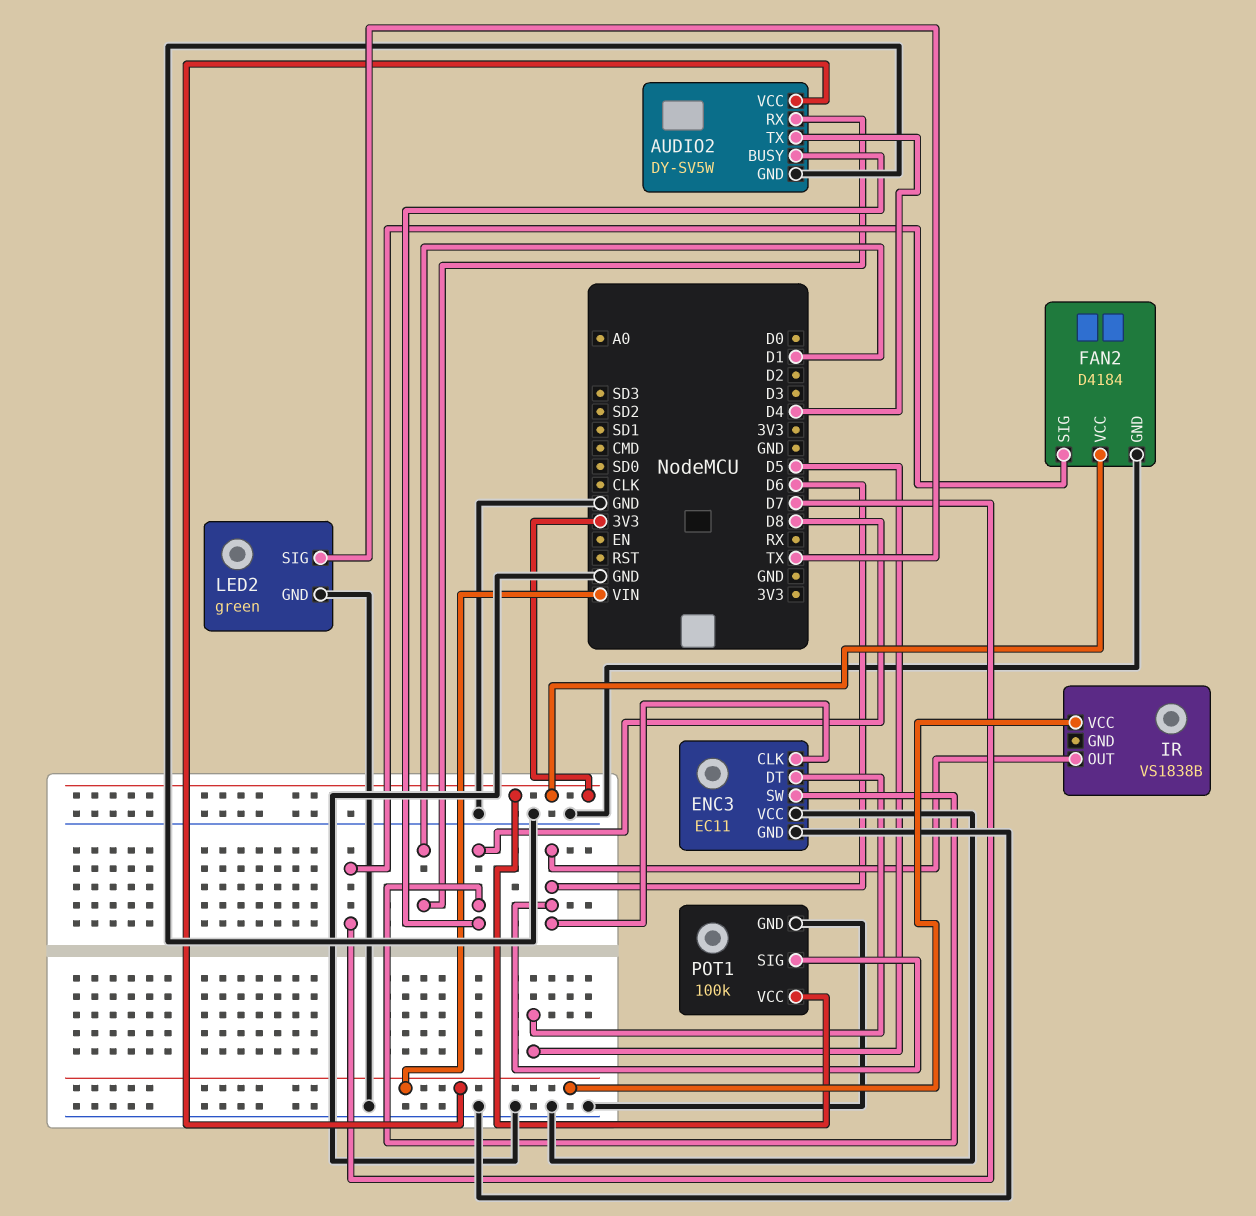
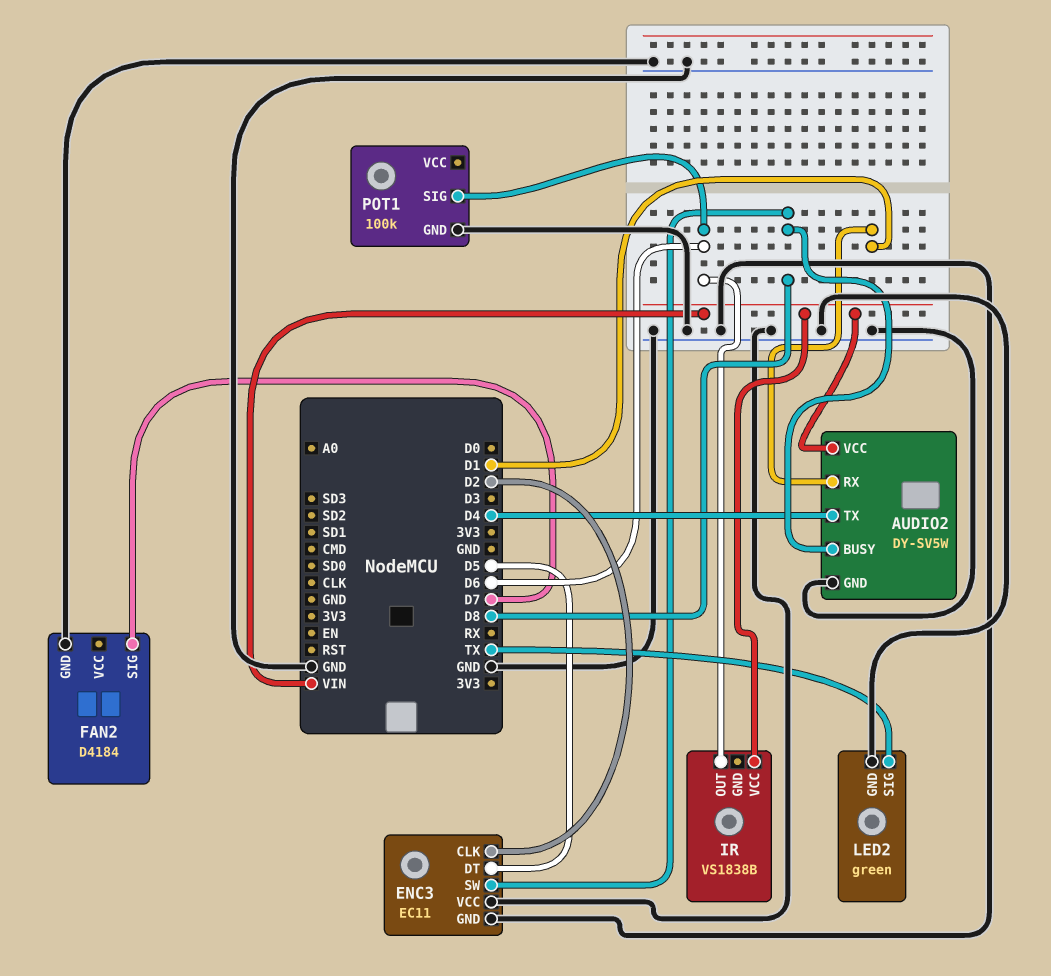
ENC3 pin CLK: D6 -> D2
FAN2 pin VCC: 3V3 -> none
POT1 pin VCC: 3V3 -> none

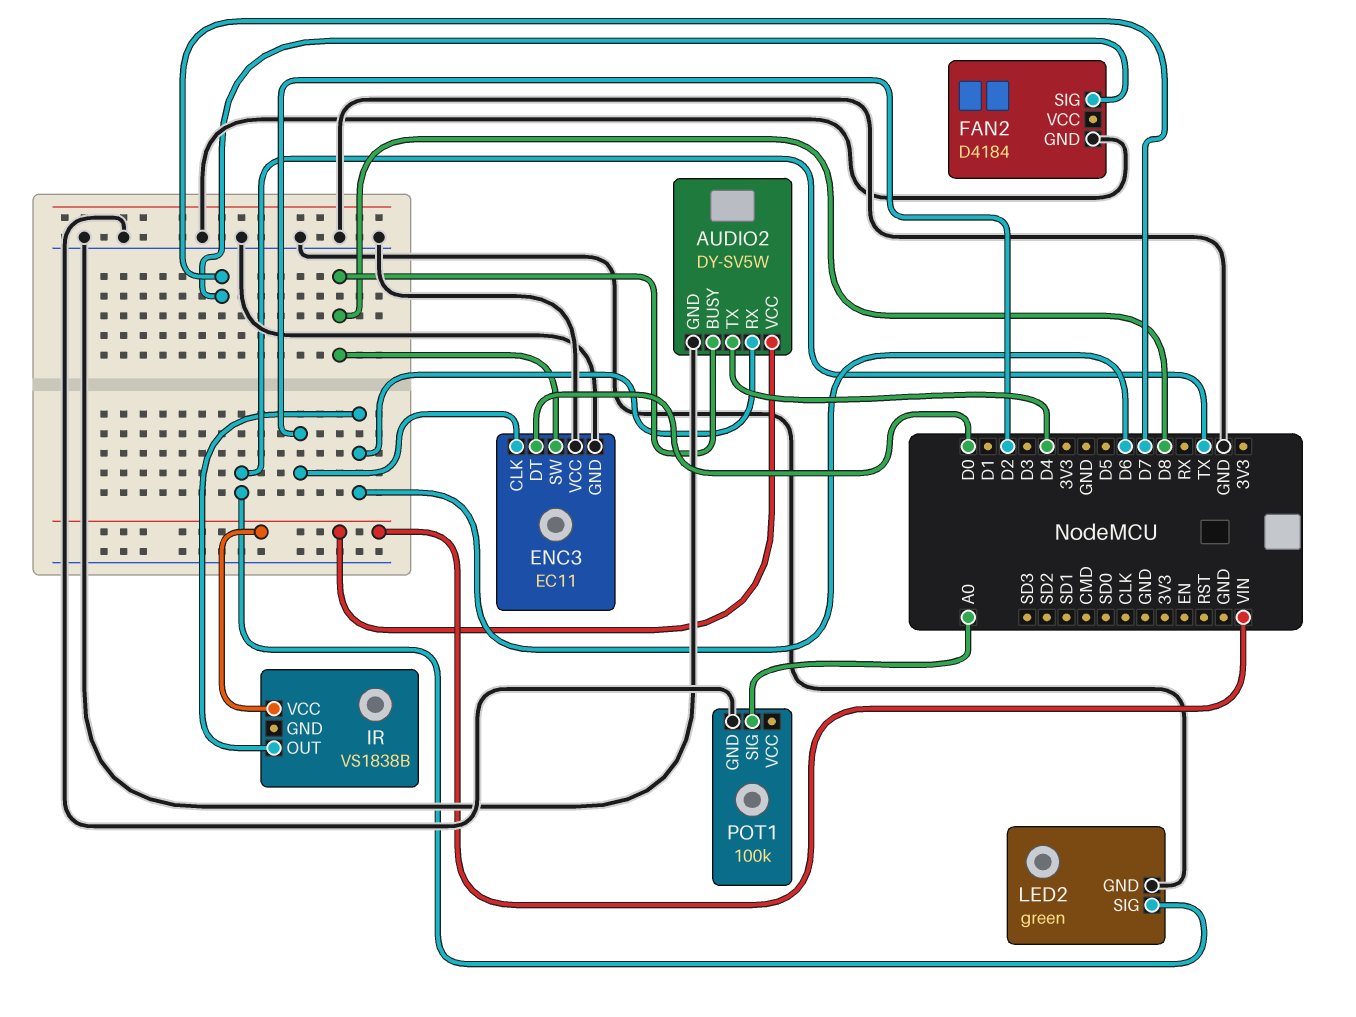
AUDIO2 pin RX: D1 -> D6
ENC3 pin DT: D5 -> D0
POT1 pin SIG: D6 -> A0

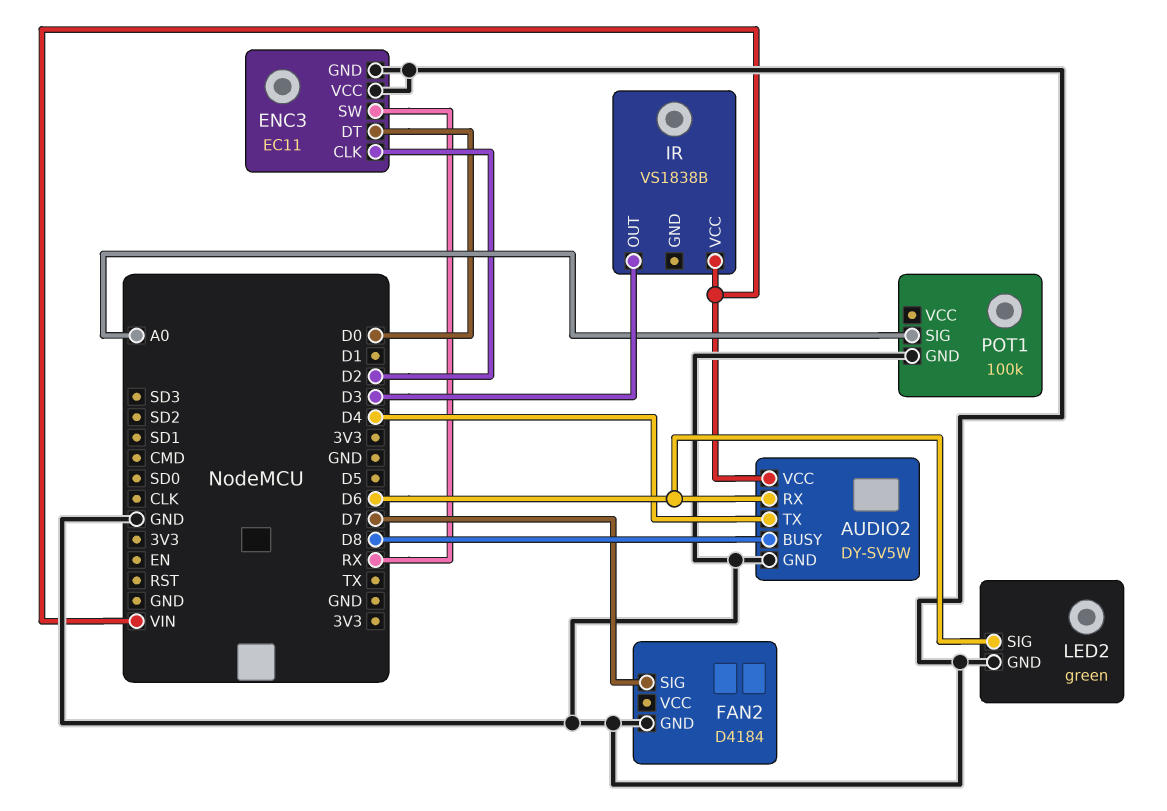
ENC3 pin SW: D8 -> RX
IR pin OUT: D6 -> D3
LED2 pin SIG: TX -> D6

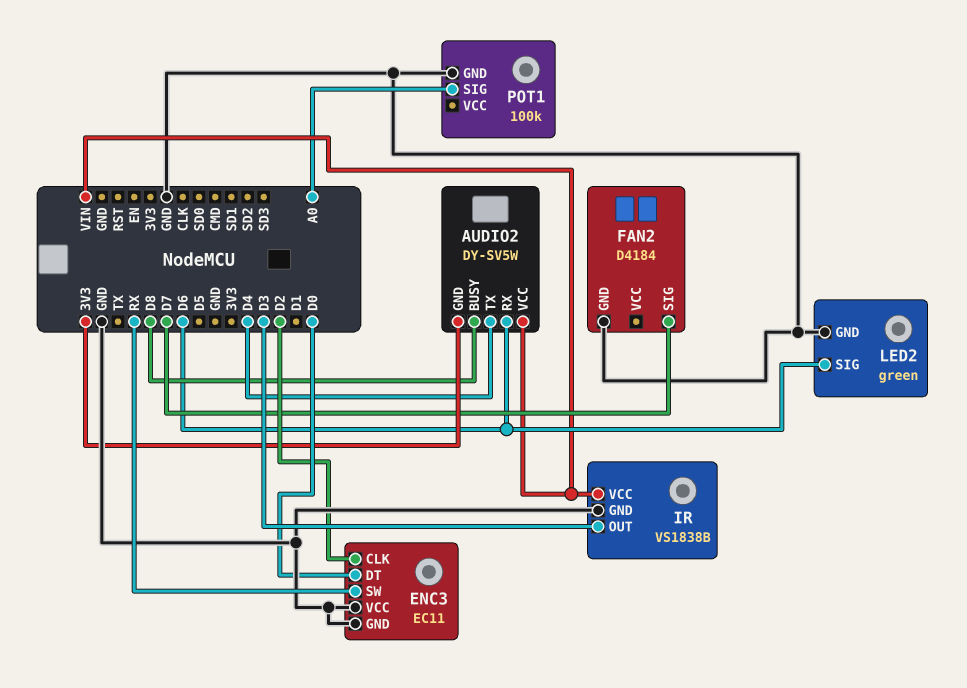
AUDIO2 pin GND: GND -> 3V3
IR pin GND: none -> GND

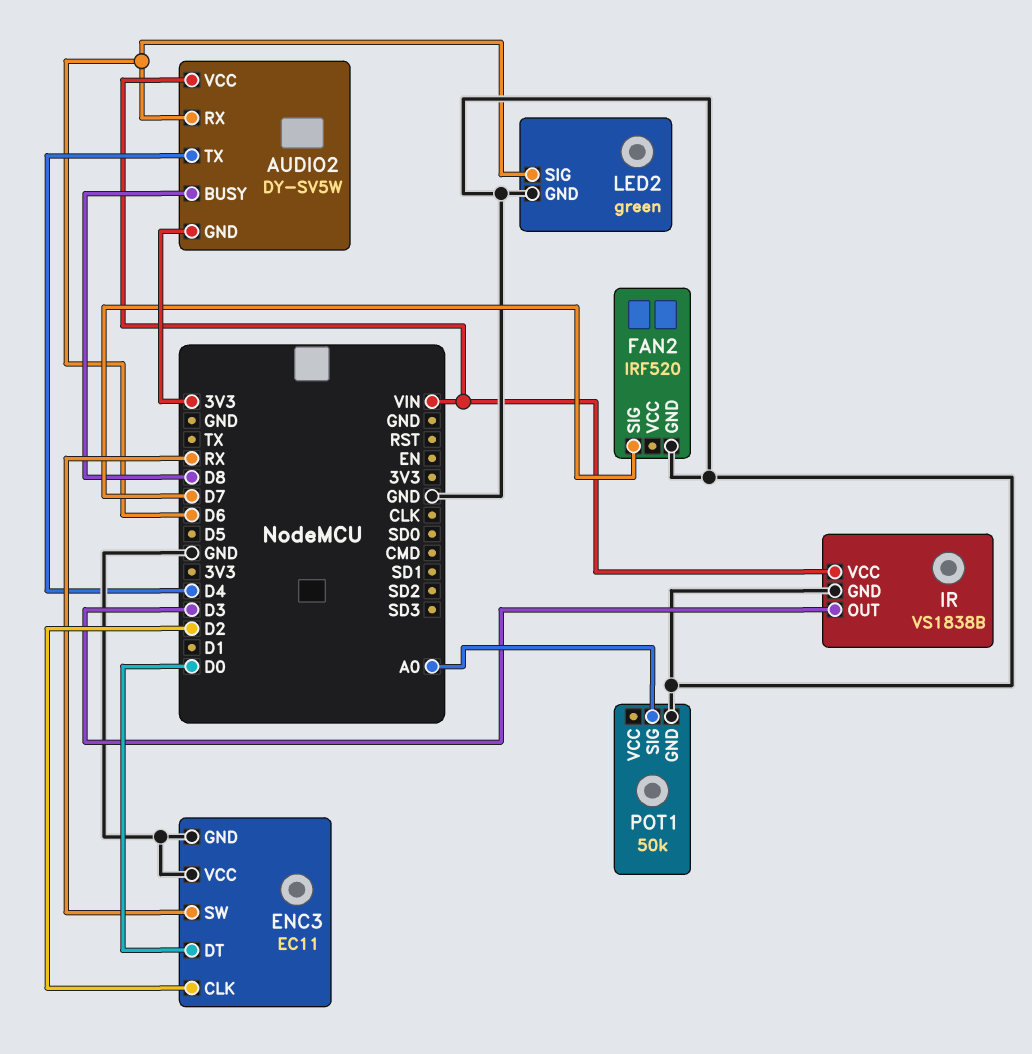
FAN2: D4184 -> IRF520
POT1: 100k -> 50k

